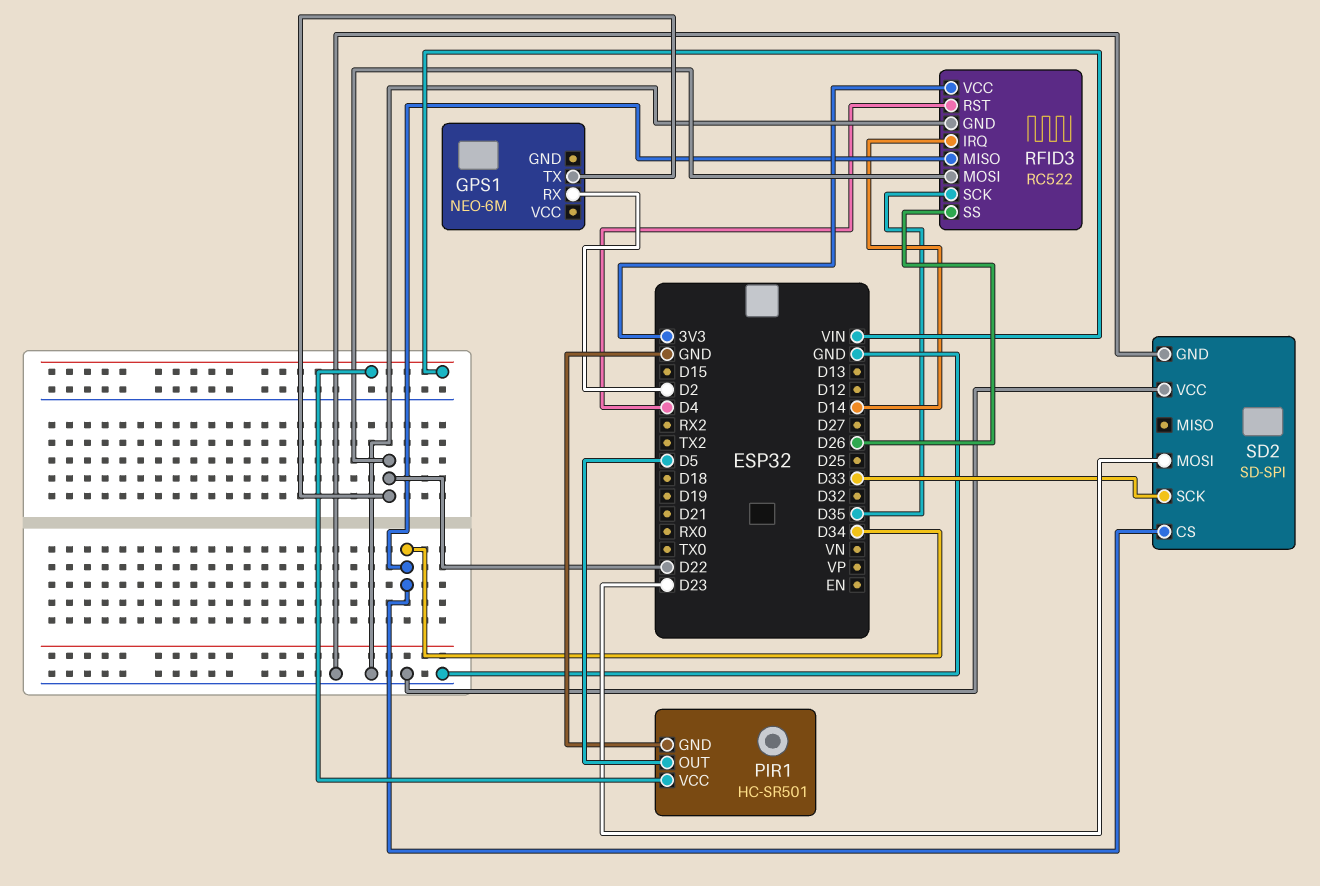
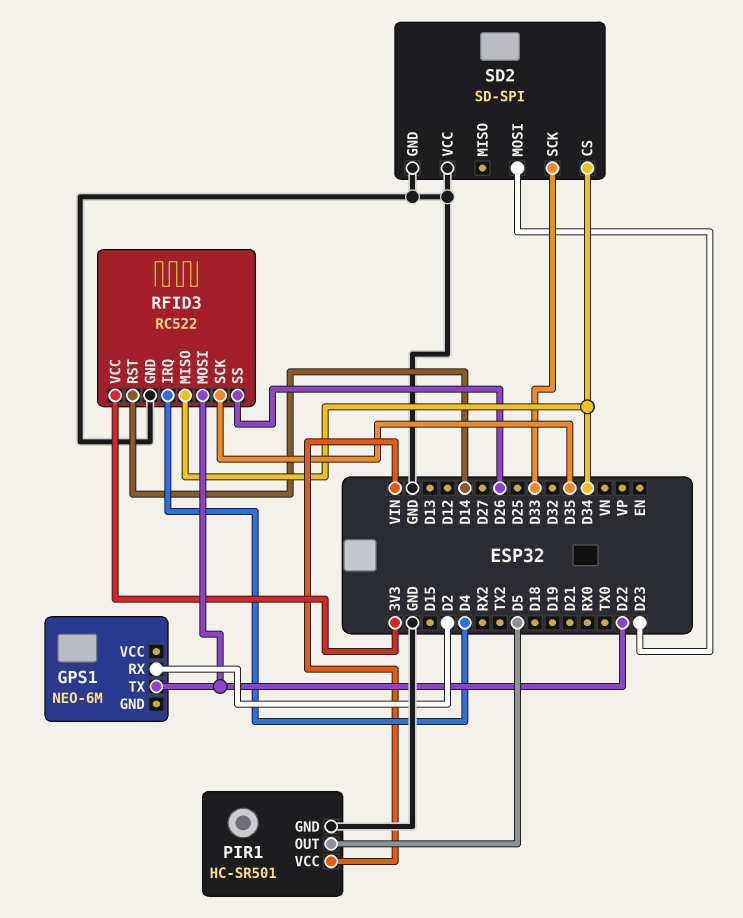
RFID3 pin IRQ: D14 -> D4
RFID3 pin RST: D4 -> D14

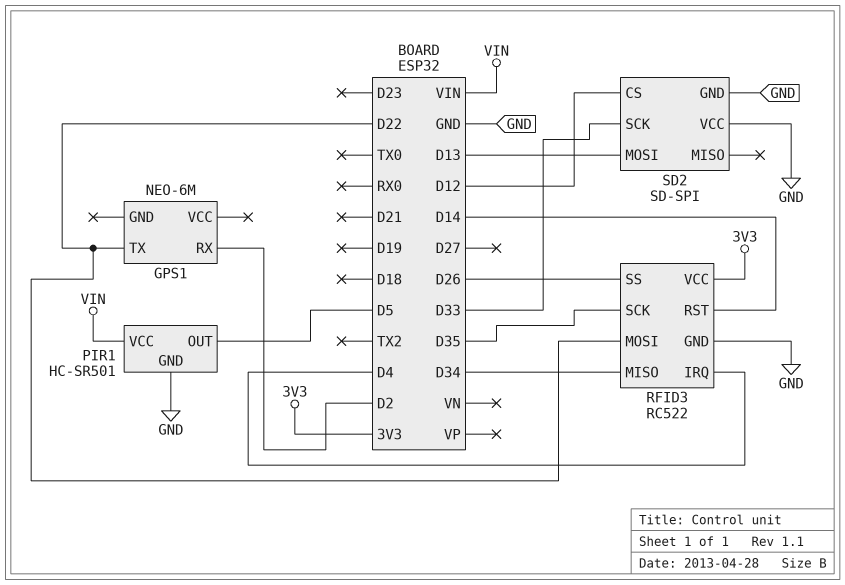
SD2 pin CS: D34 -> D12
SD2 pin MOSI: D23 -> D13

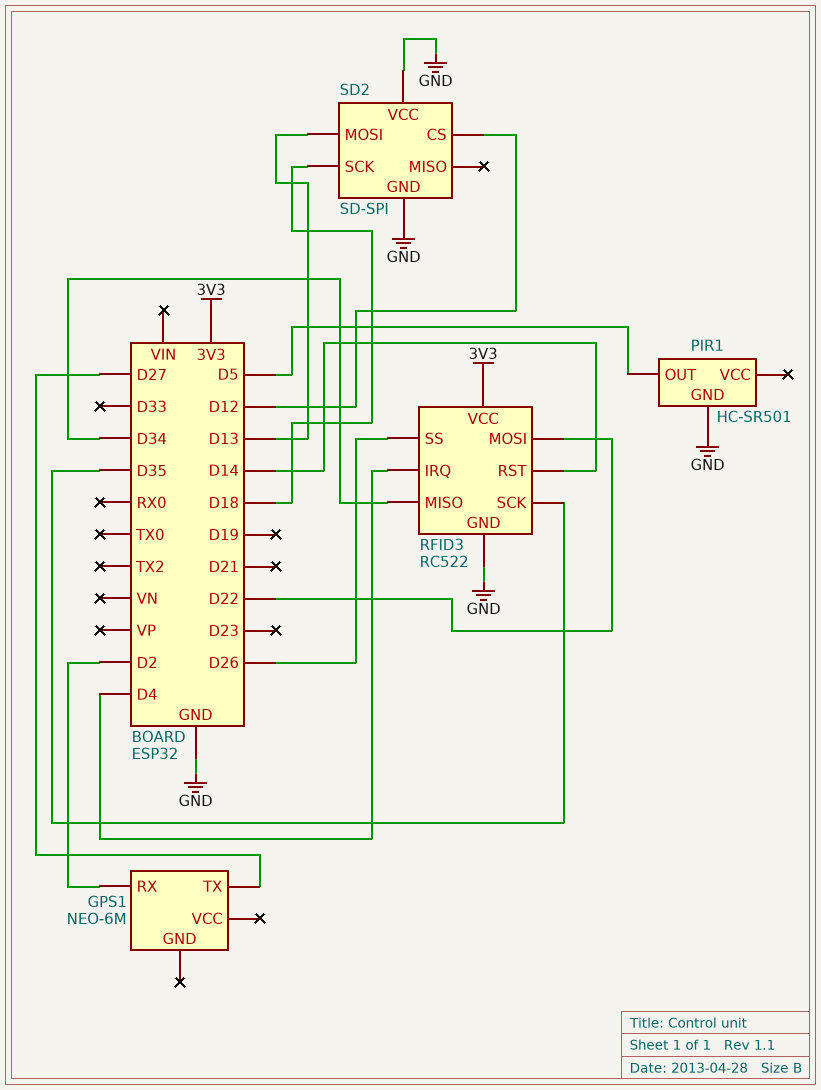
GPS1 pin TX: D22 -> D27
PIR1 pin VCC: VIN -> none
SD2 pin SCK: D33 -> D18

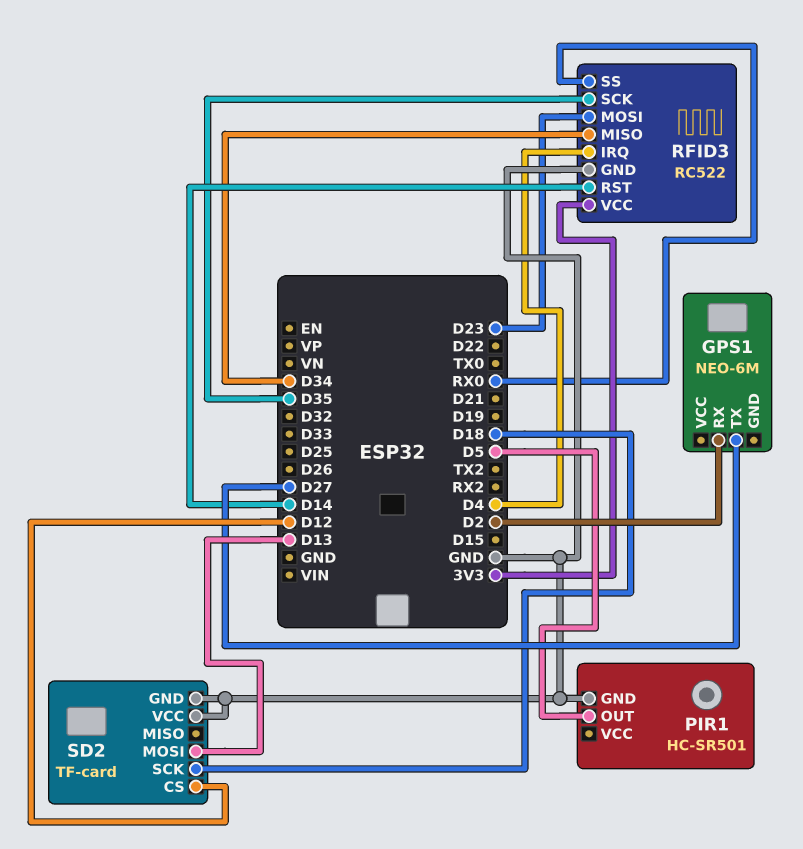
RFID3 pin MOSI: D22 -> D23
RFID3 pin SS: D26 -> RX0
SD2: SD-SPI -> TF-card

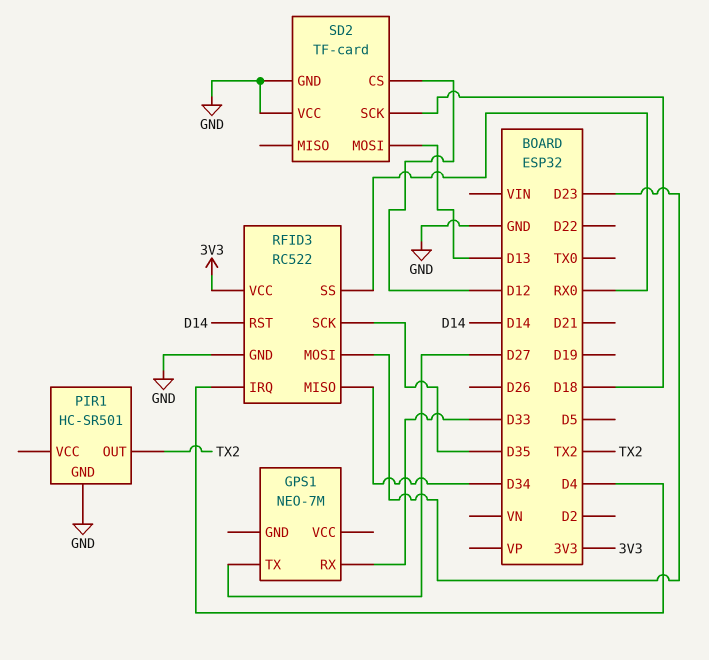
GPS1: NEO-6M -> NEO-7M
GPS1 pin RX: D2 -> D33
PIR1 pin OUT: D5 -> TX2

